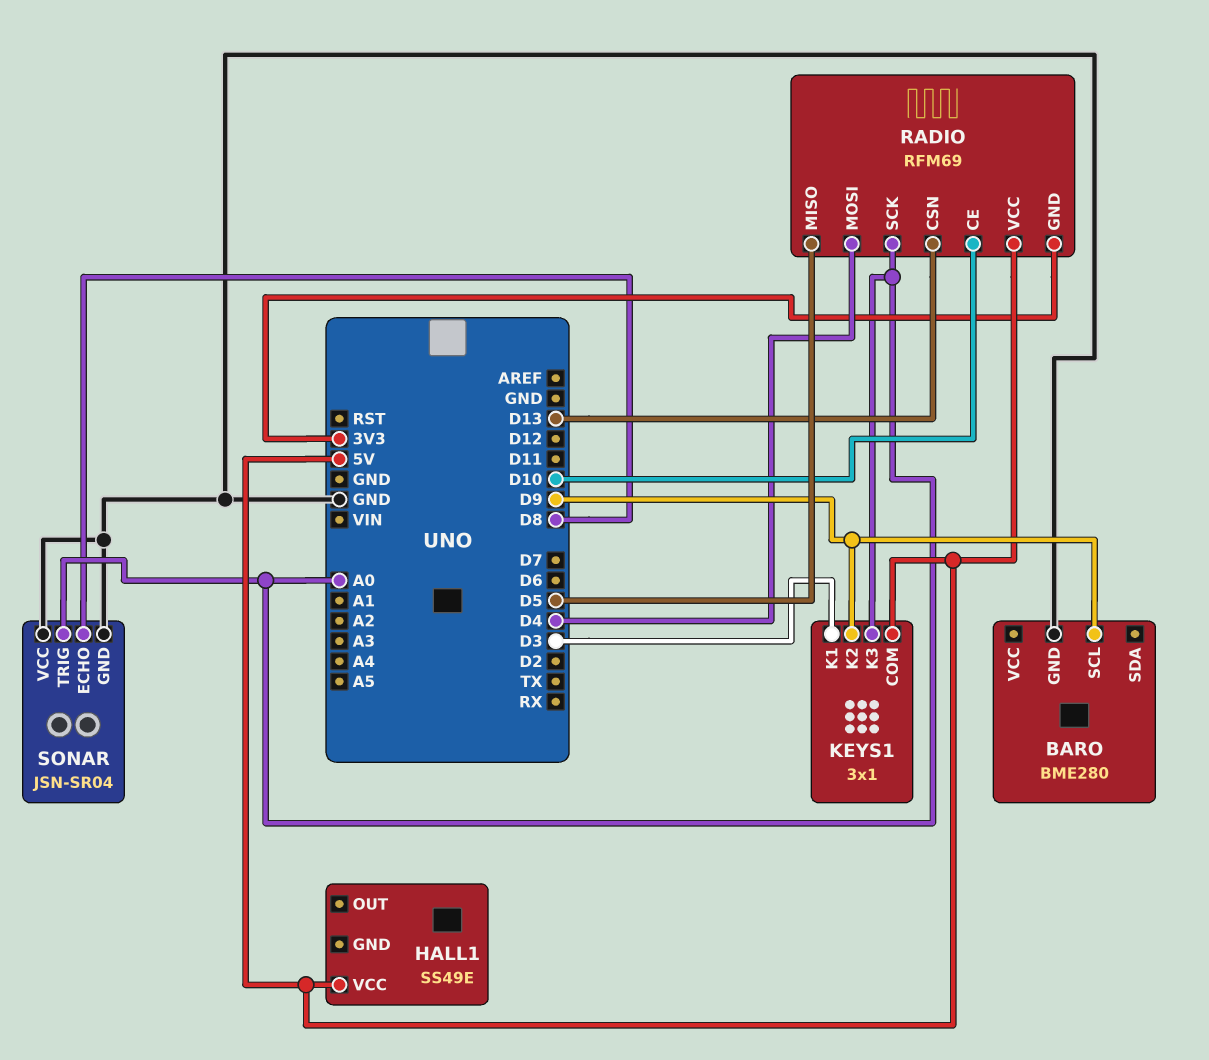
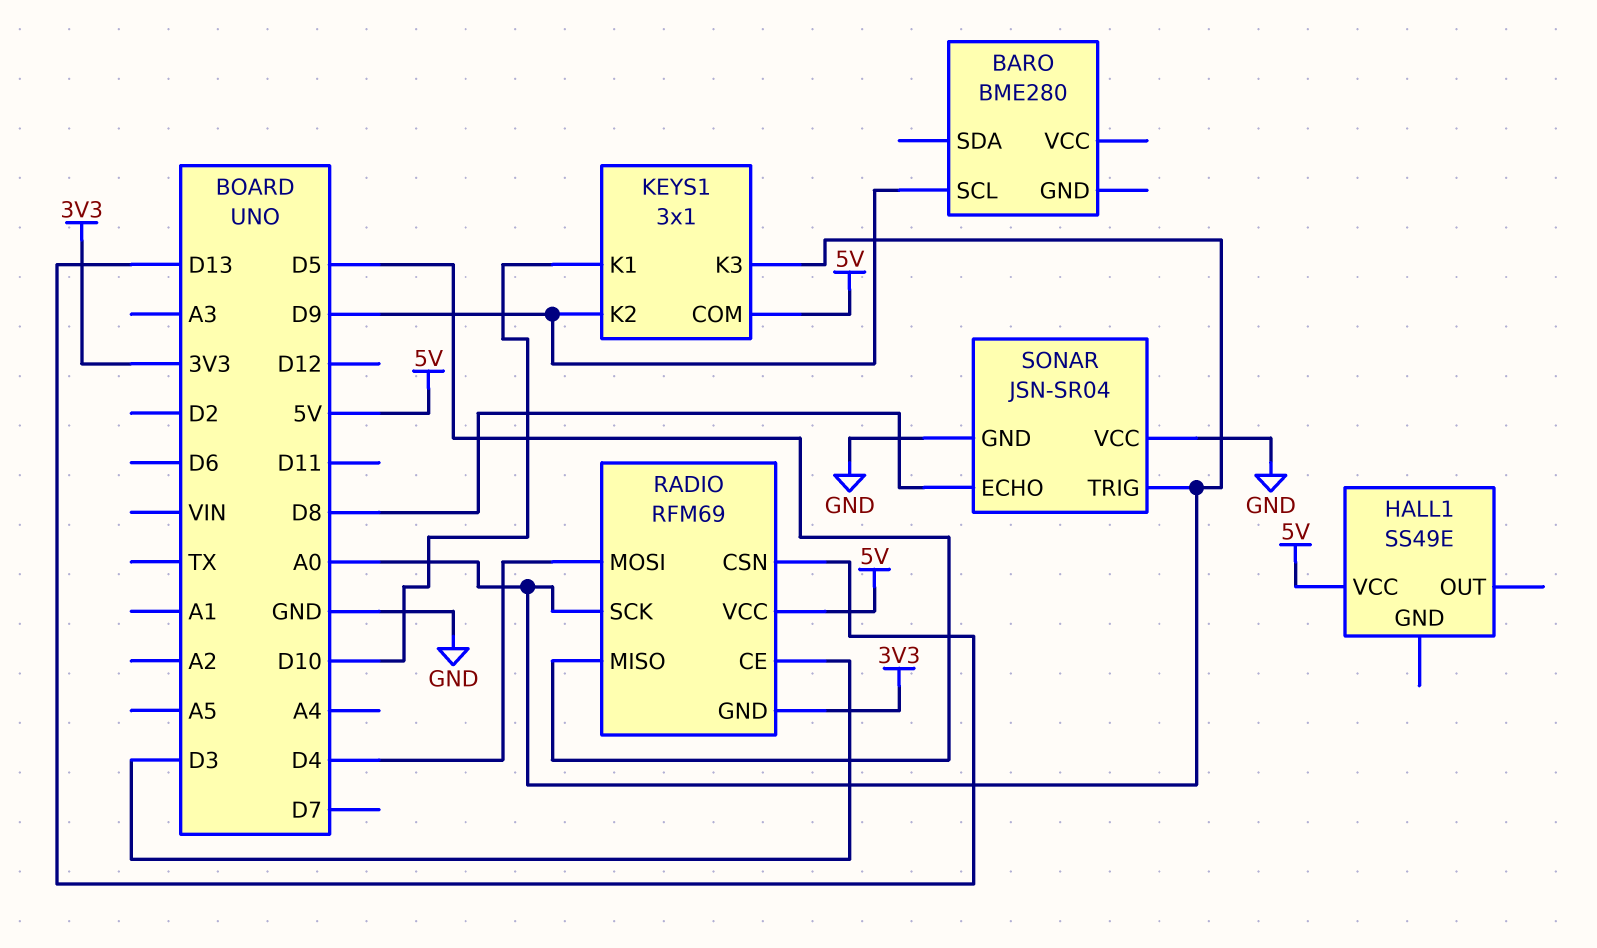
BARO pin GND: GND -> none
KEYS1 pin K1: D3 -> D10
RADIO pin CE: D10 -> D3

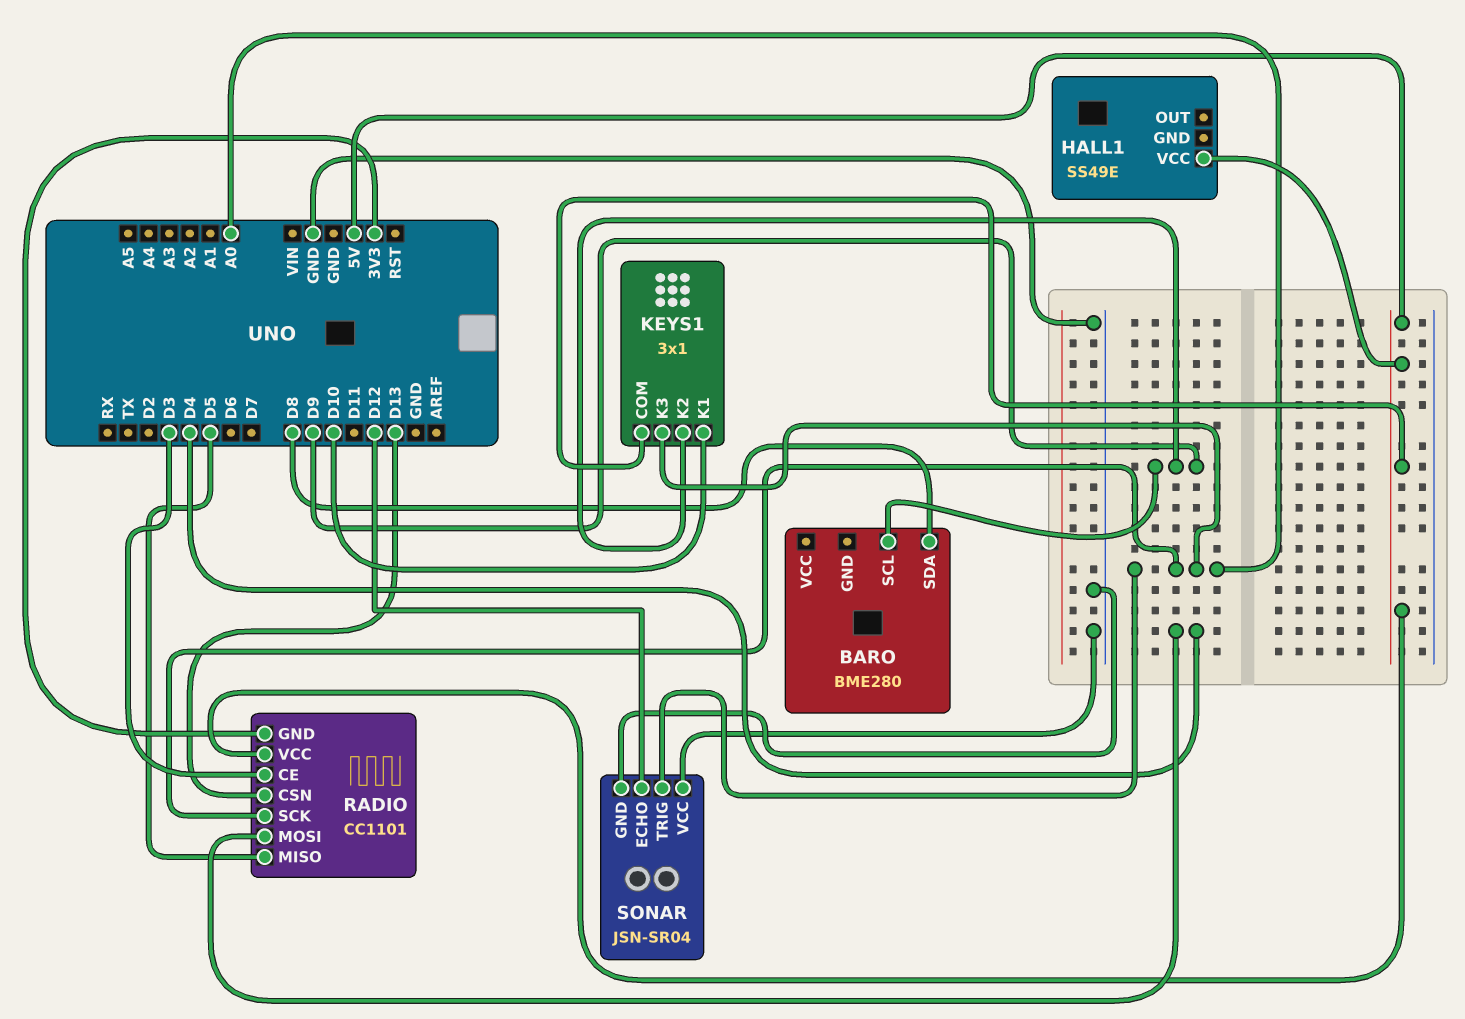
BARO pin SDA: none -> D8
RADIO: RFM69 -> CC1101
SONAR pin ECHO: D8 -> D12

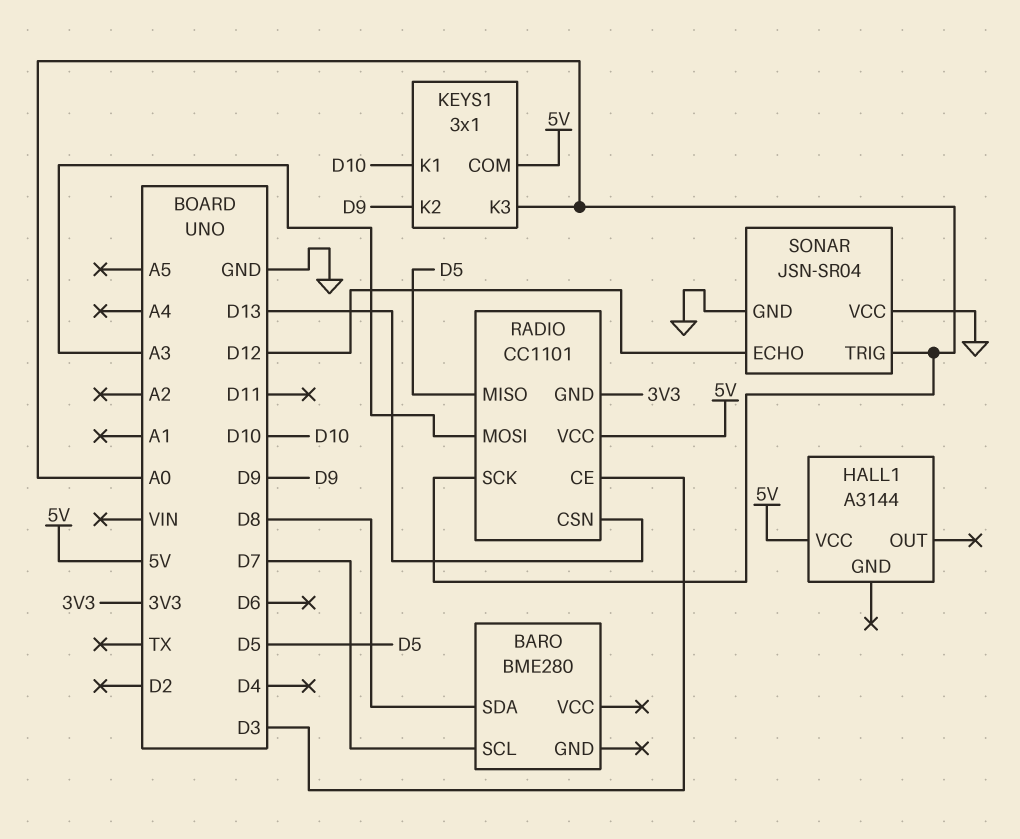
BARO pin SCL: D9 -> D7
HALL1: SS49E -> A3144
RADIO pin MOSI: D4 -> A3

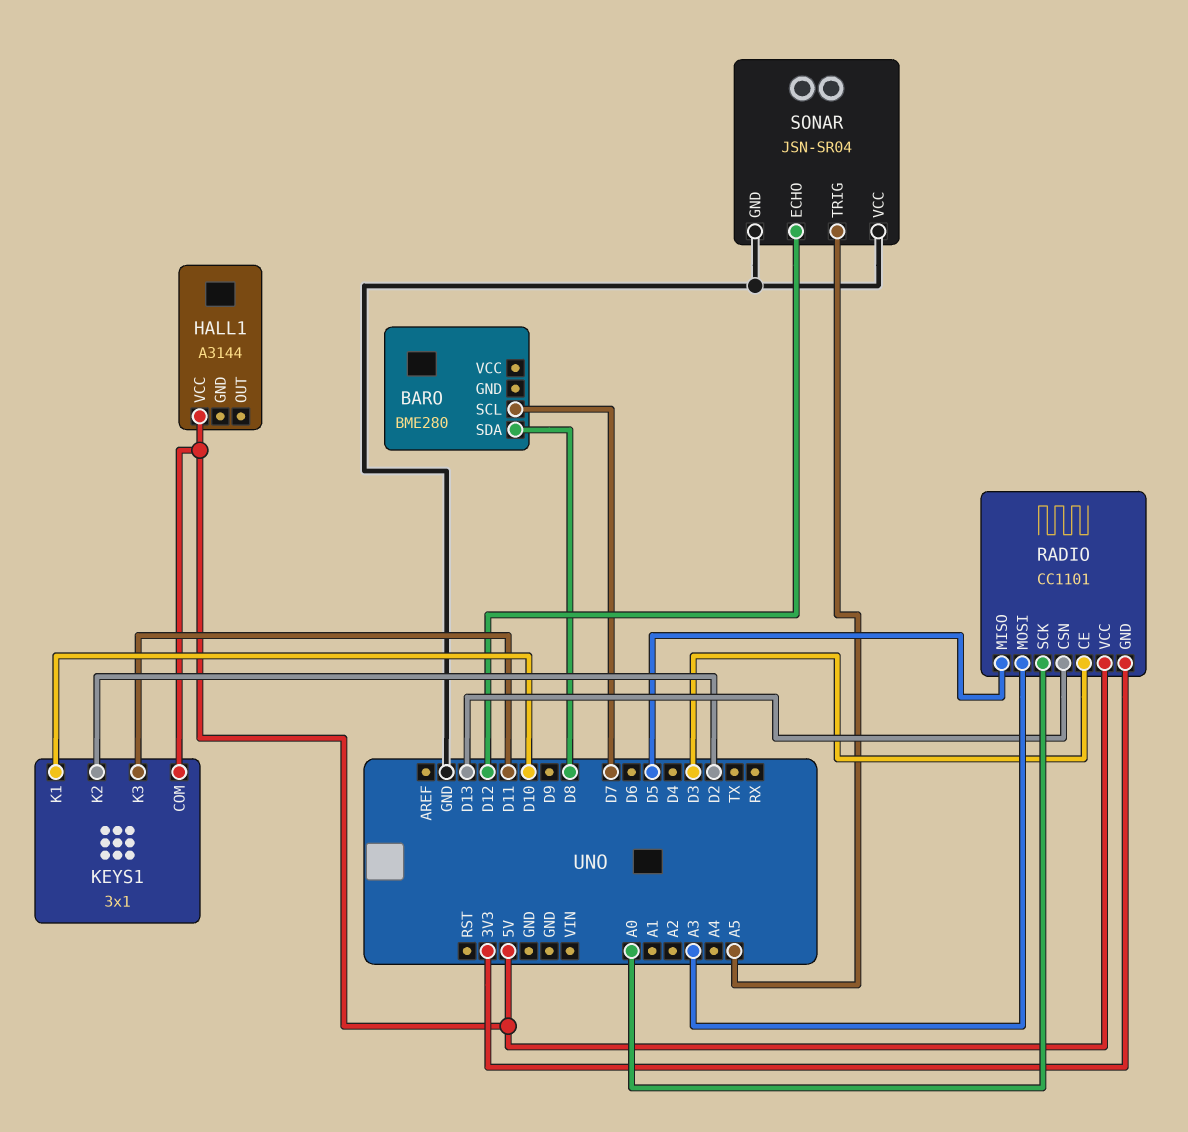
KEYS1 pin K2: D9 -> D2
KEYS1 pin K3: A0 -> D11
SONAR pin TRIG: A0 -> A5

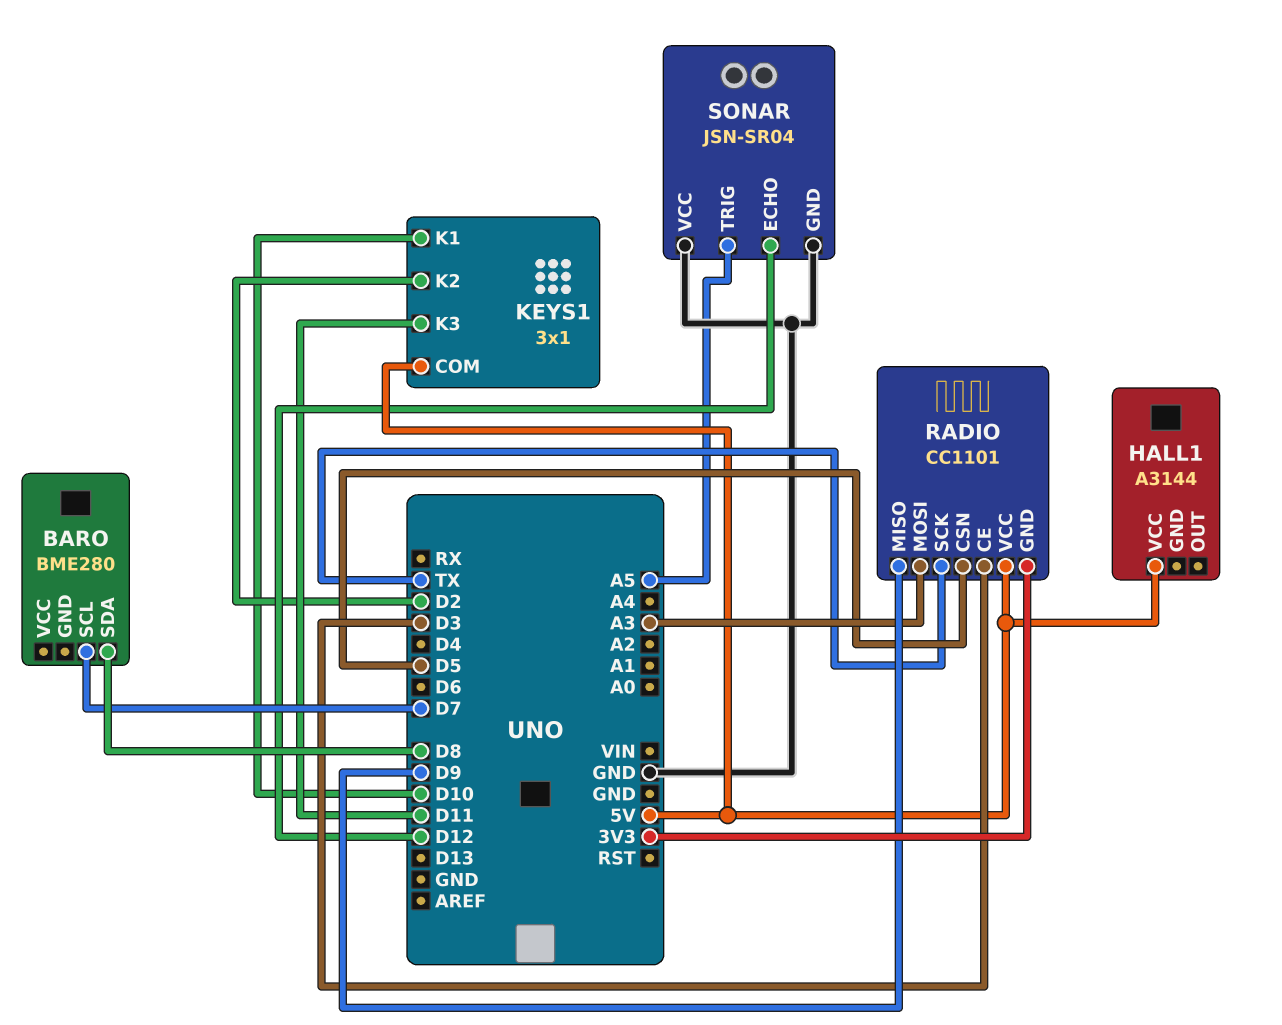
RADIO pin CSN: D13 -> D5
RADIO pin MISO: D5 -> D9
RADIO pin SCK: A0 -> TX

